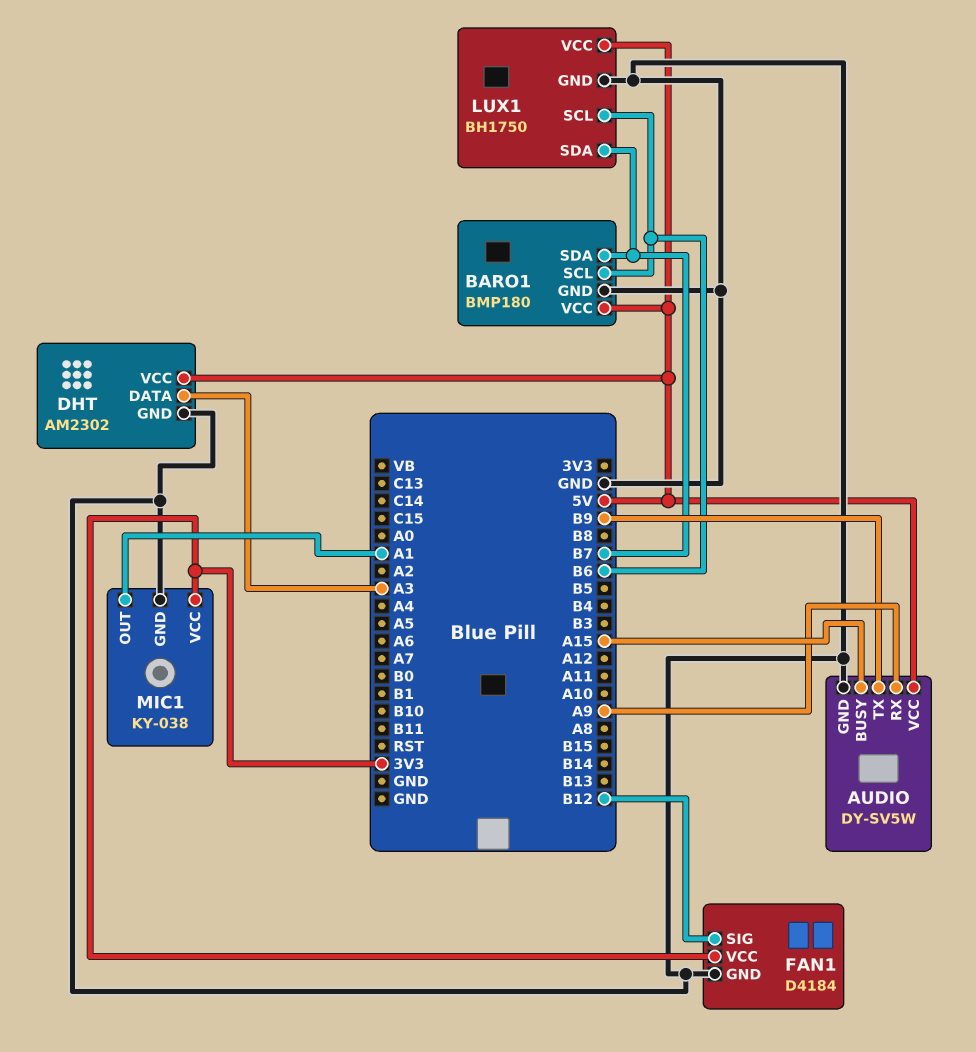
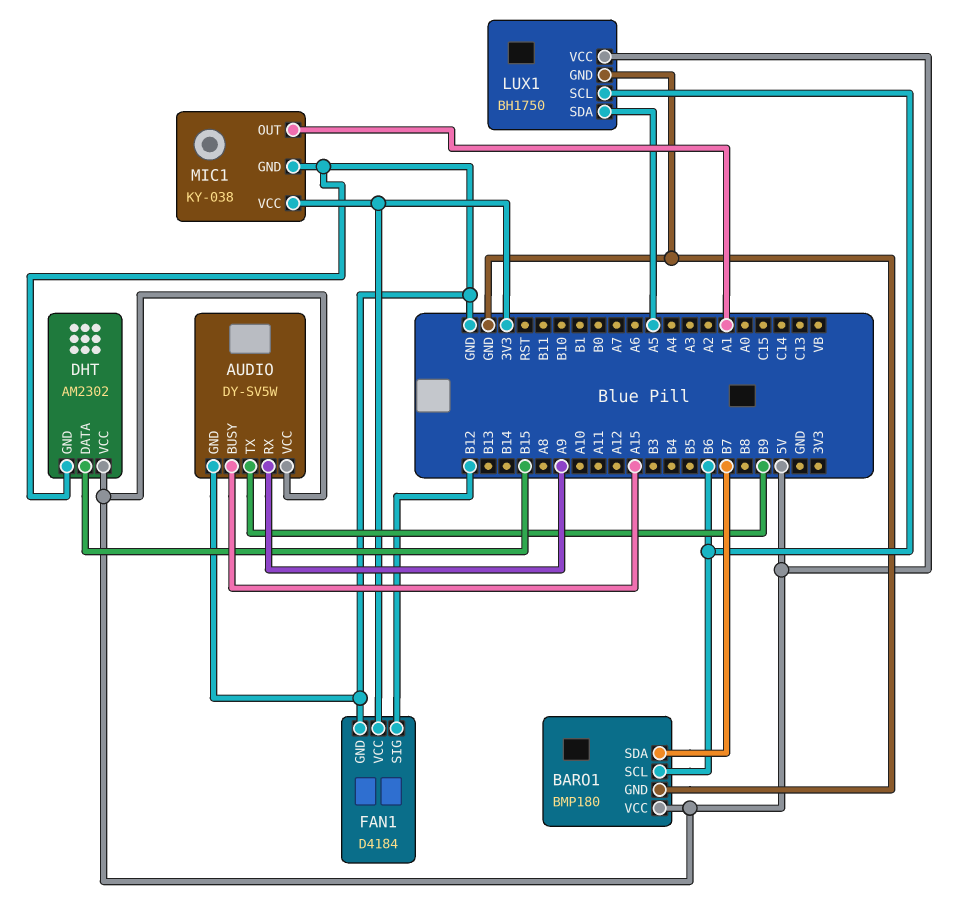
DHT pin DATA: A3 -> B15
LUX1 pin SDA: B7 -> A5

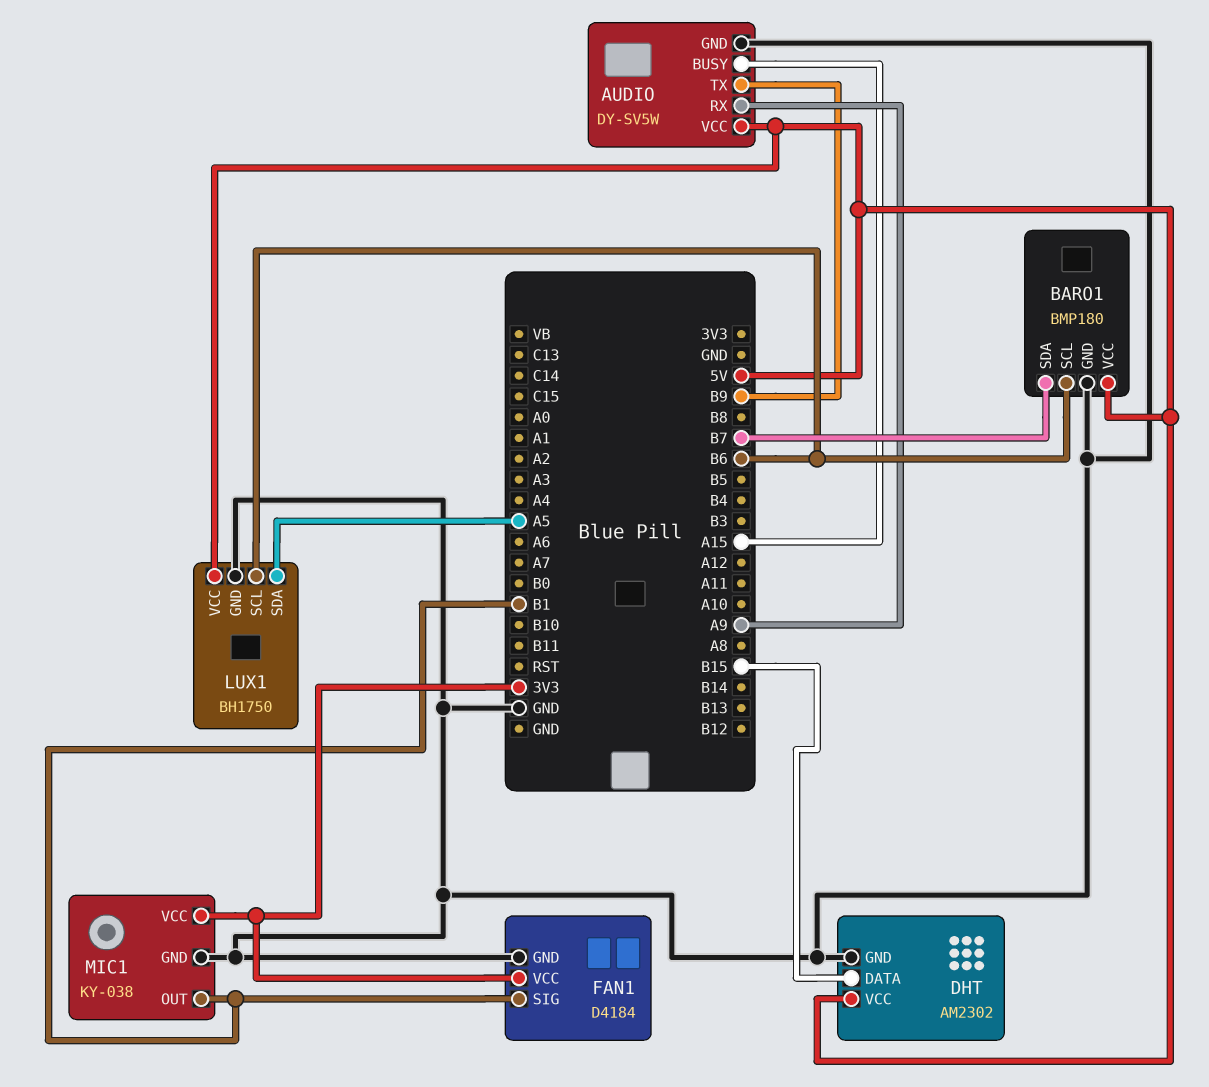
FAN1 pin SIG: B12 -> B1
MIC1 pin OUT: A1 -> B1

